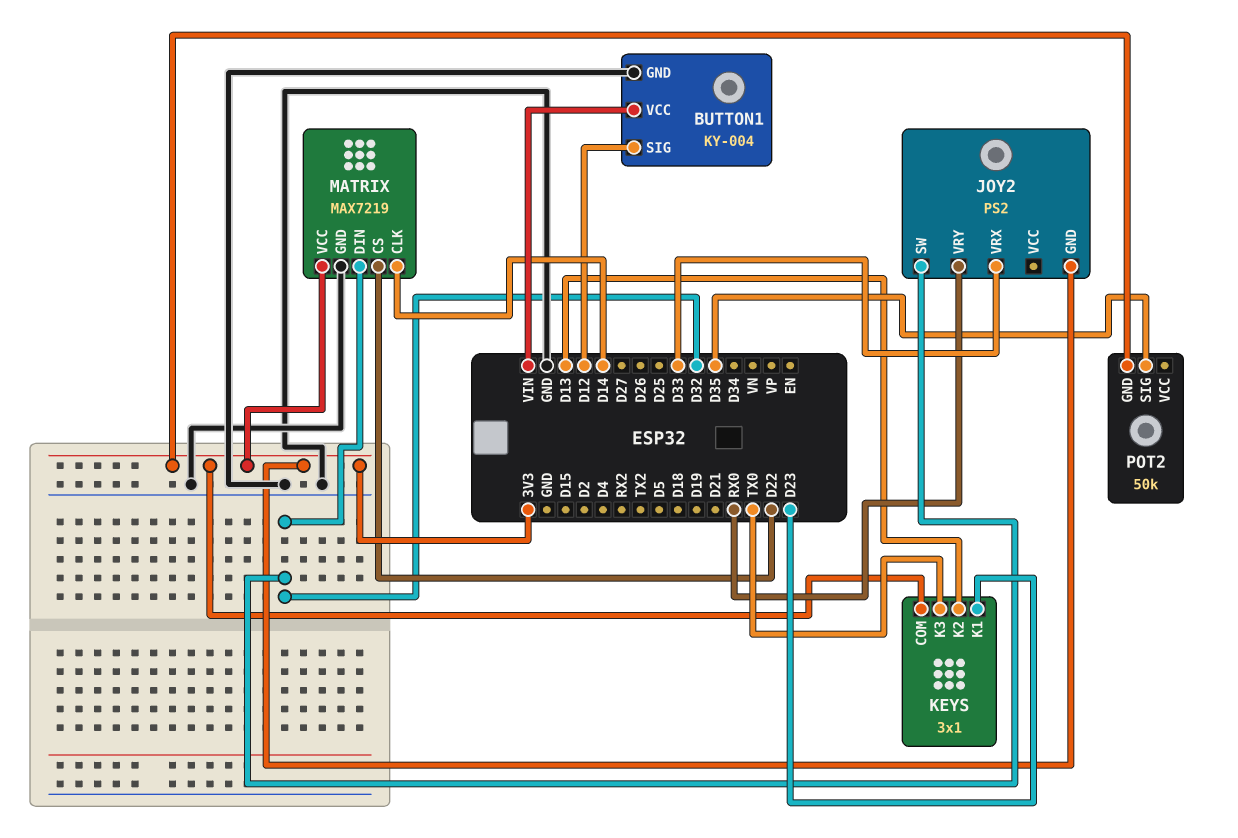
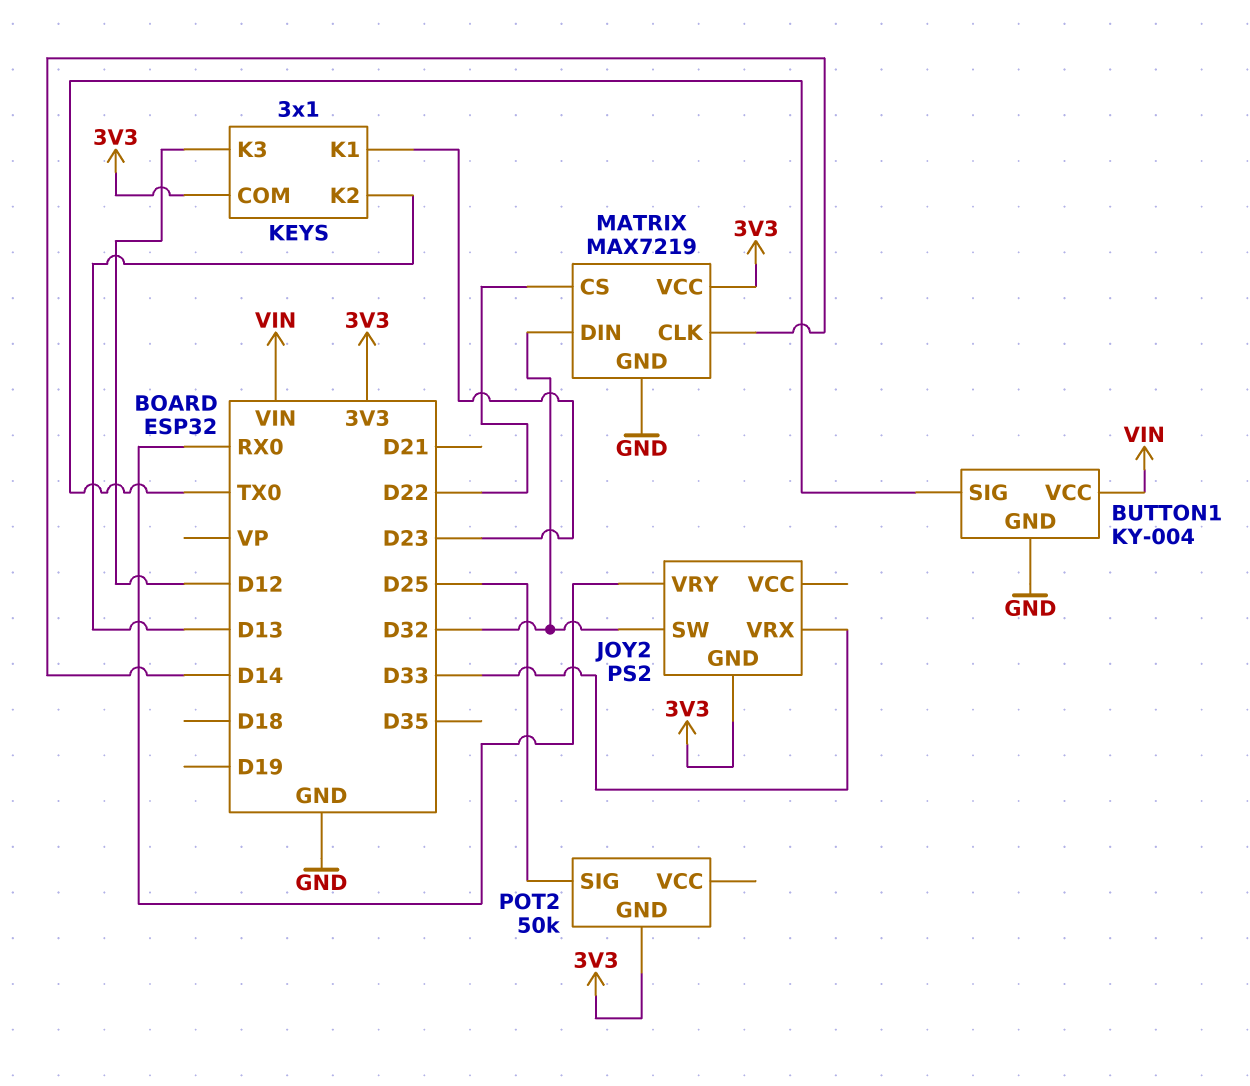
BUTTON1 pin SIG: D12 -> TX0
KEYS pin K3: TX0 -> D12
POT2 pin SIG: D35 -> D25

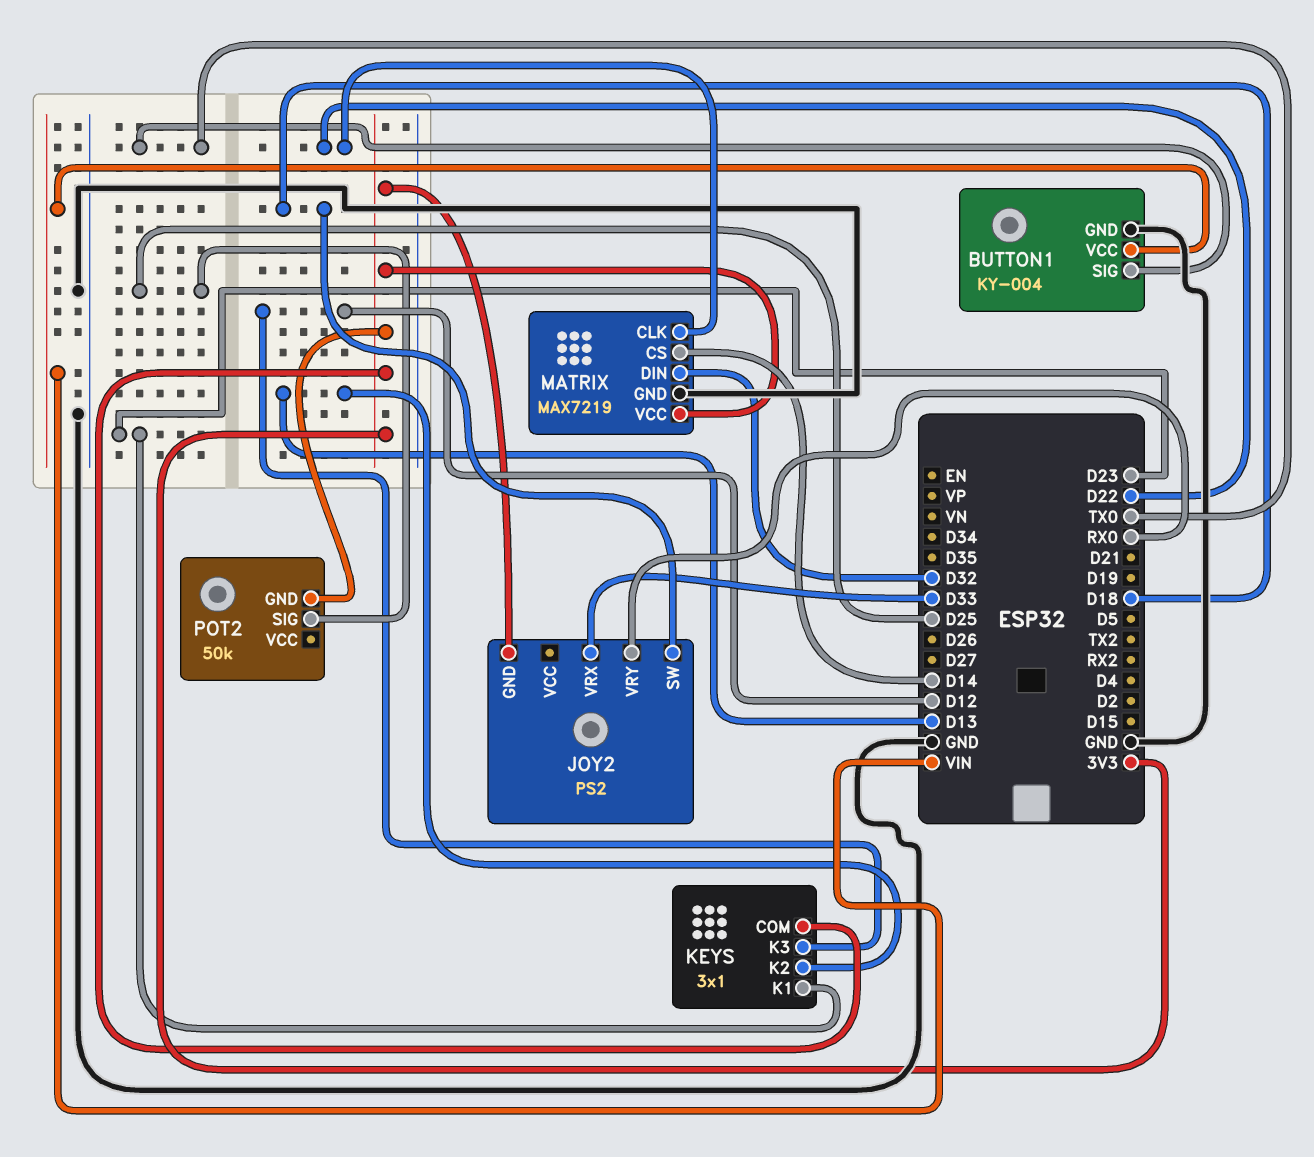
JOY2 pin SW: D32 -> D18
MATRIX pin CLK: D14 -> D22
MATRIX pin CS: D22 -> D14

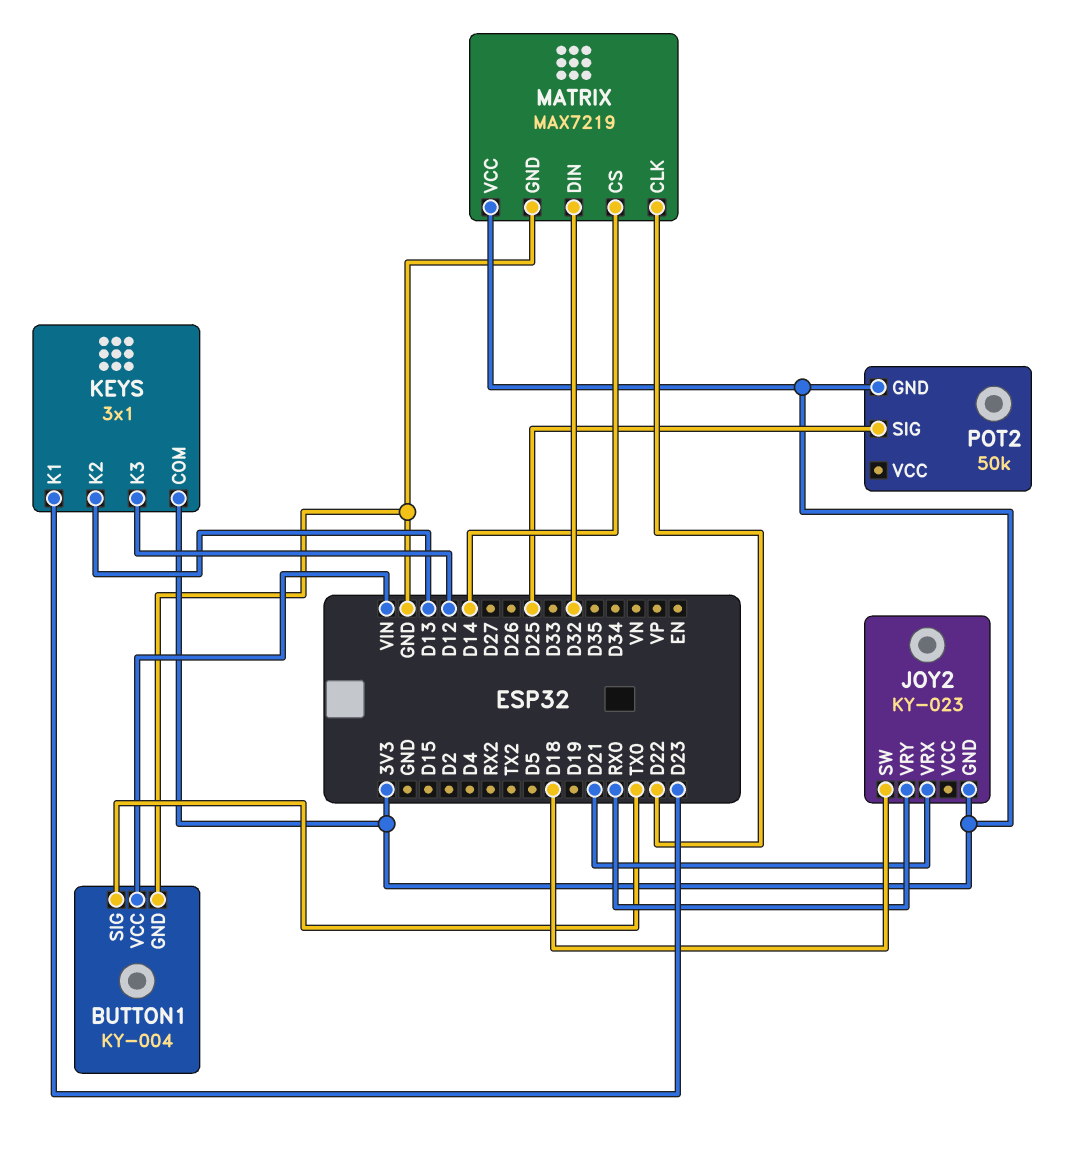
JOY2: PS2 -> KY-023
JOY2 pin VRX: D33 -> D21

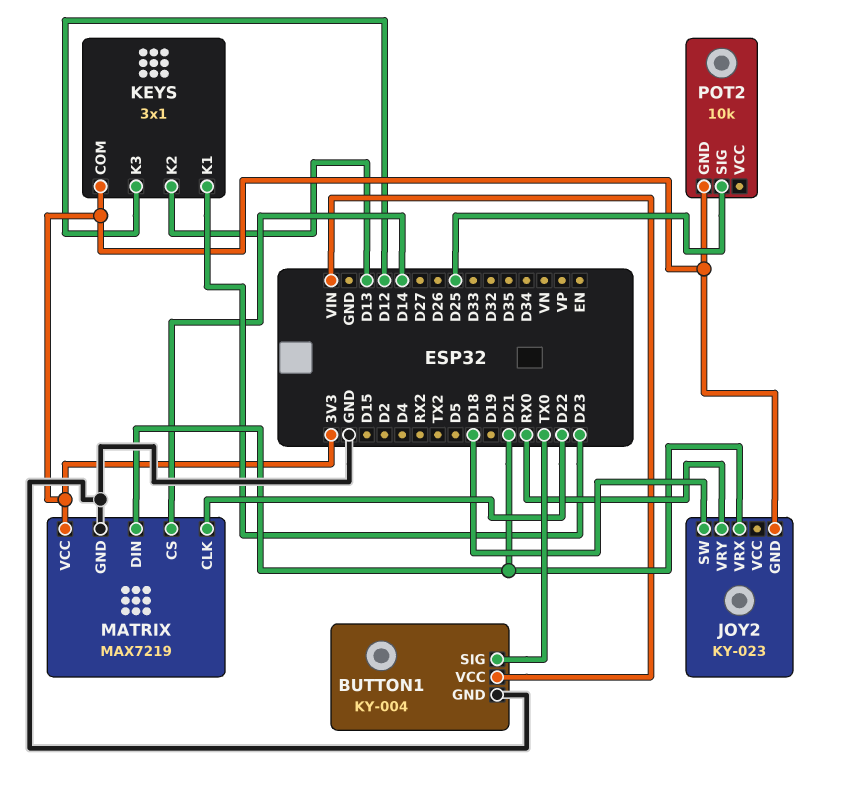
MATRIX pin DIN: D32 -> D21
POT2: 50k -> 10k

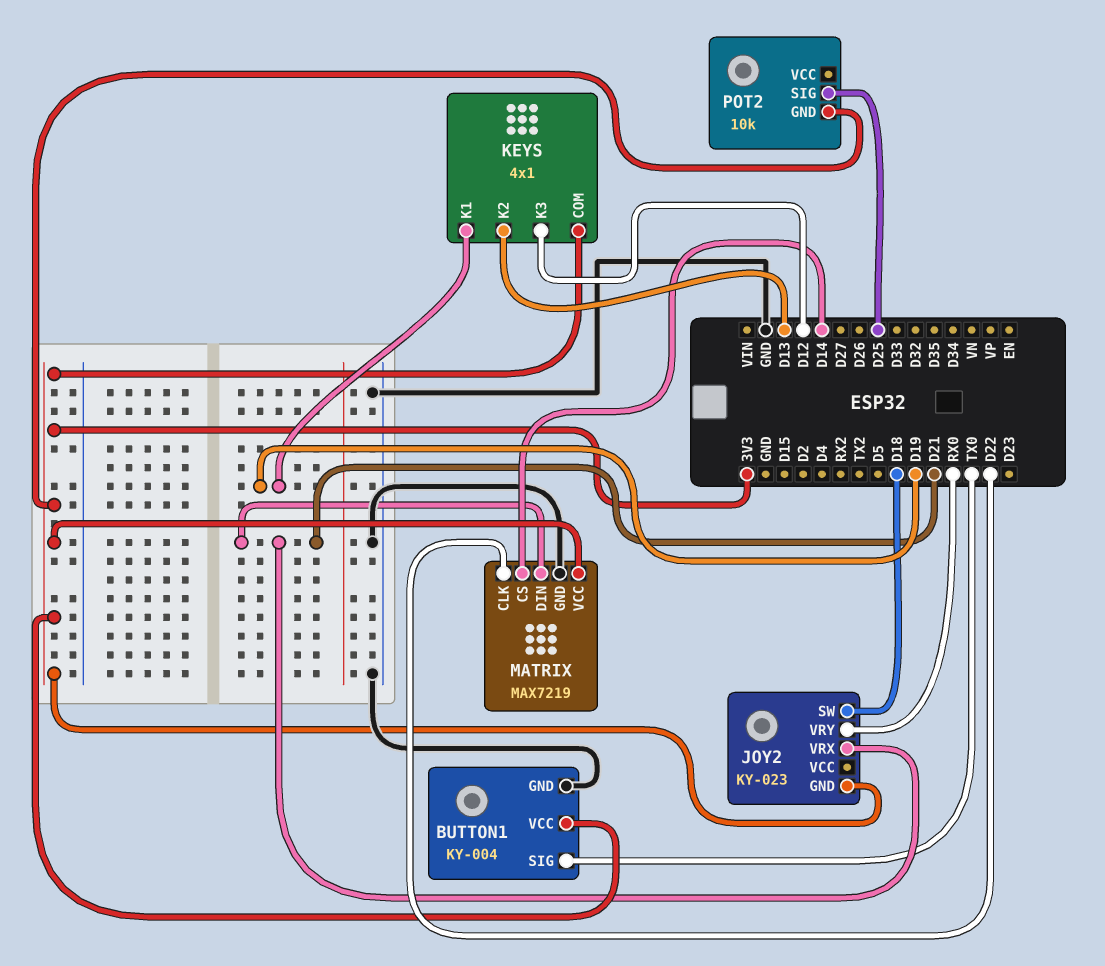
BUTTON1 pin VCC: VIN -> 3V3
KEYS: 3x1 -> 4x1
KEYS pin K1: D23 -> D19

